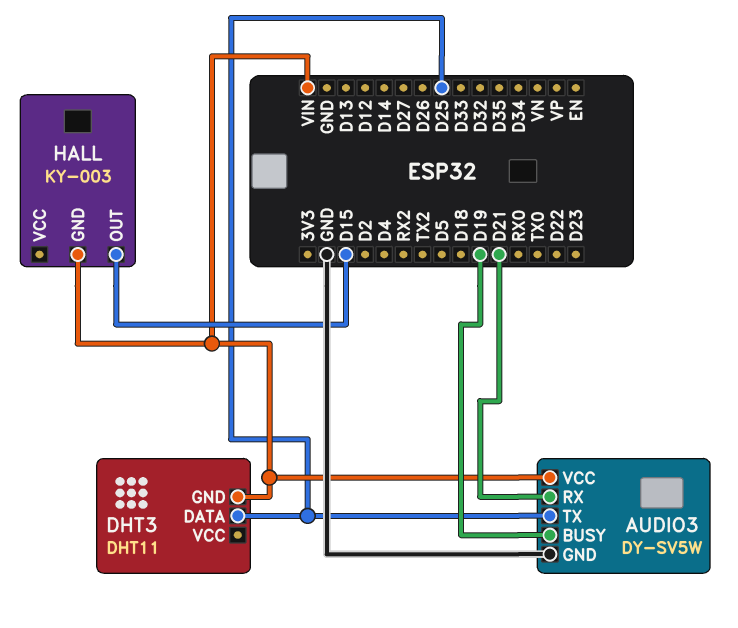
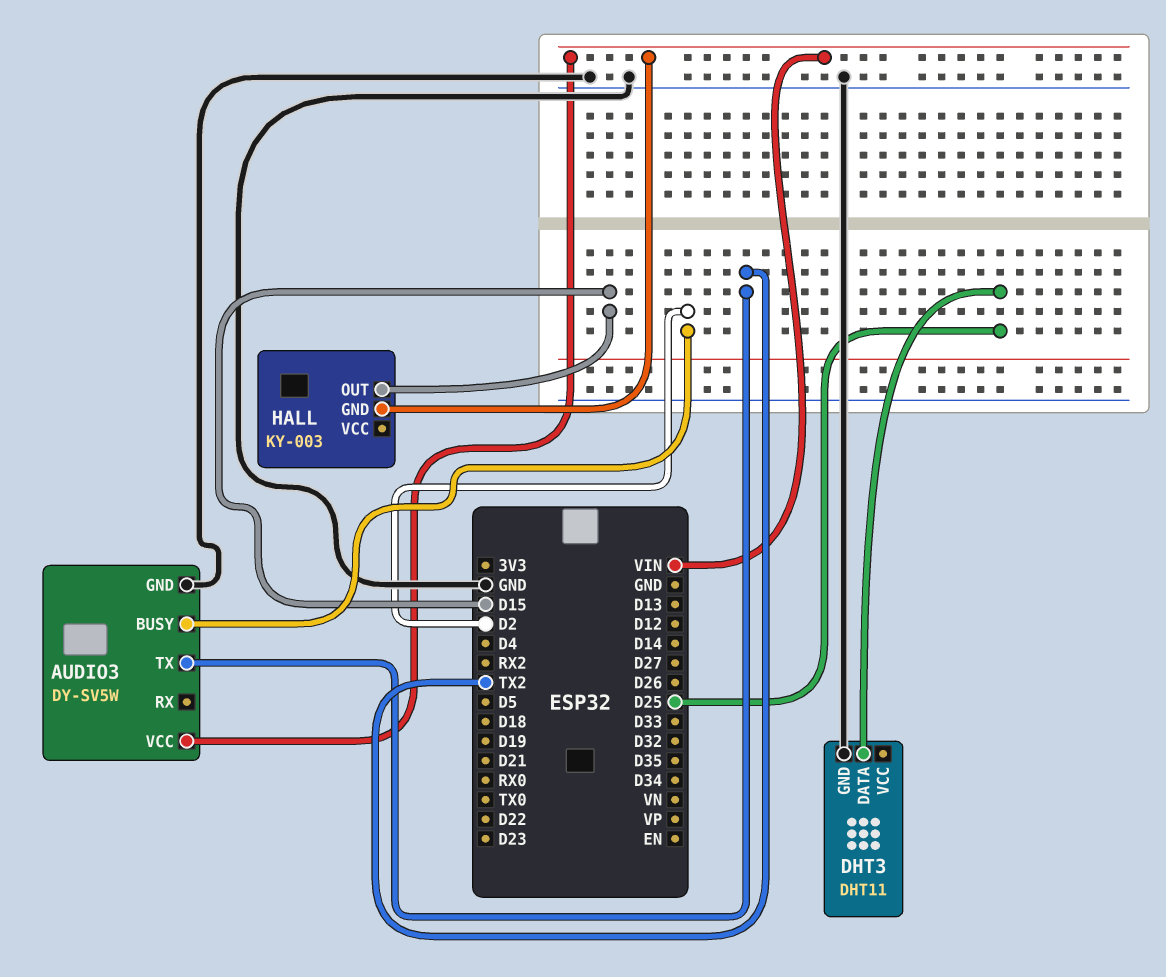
AUDIO3 pin BUSY: D19 -> D2
AUDIO3 pin RX: D21 -> none
AUDIO3 pin TX: D25 -> TX2
DHT3 pin GND: VIN -> GND

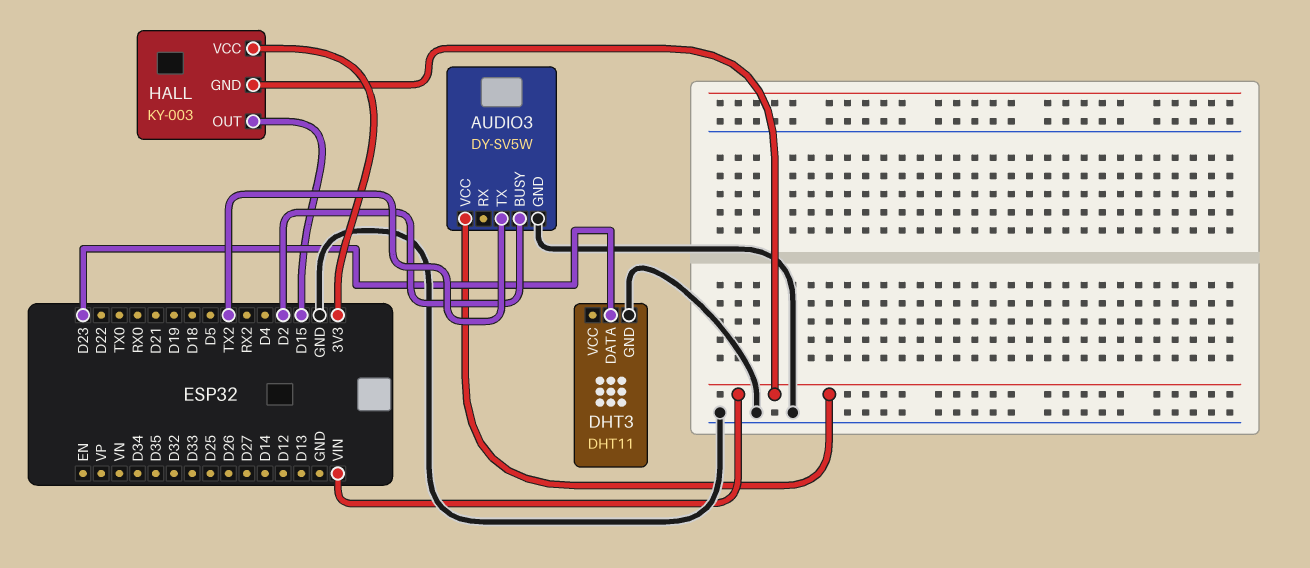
DHT3 pin DATA: D25 -> D23
HALL pin VCC: none -> 3V3

